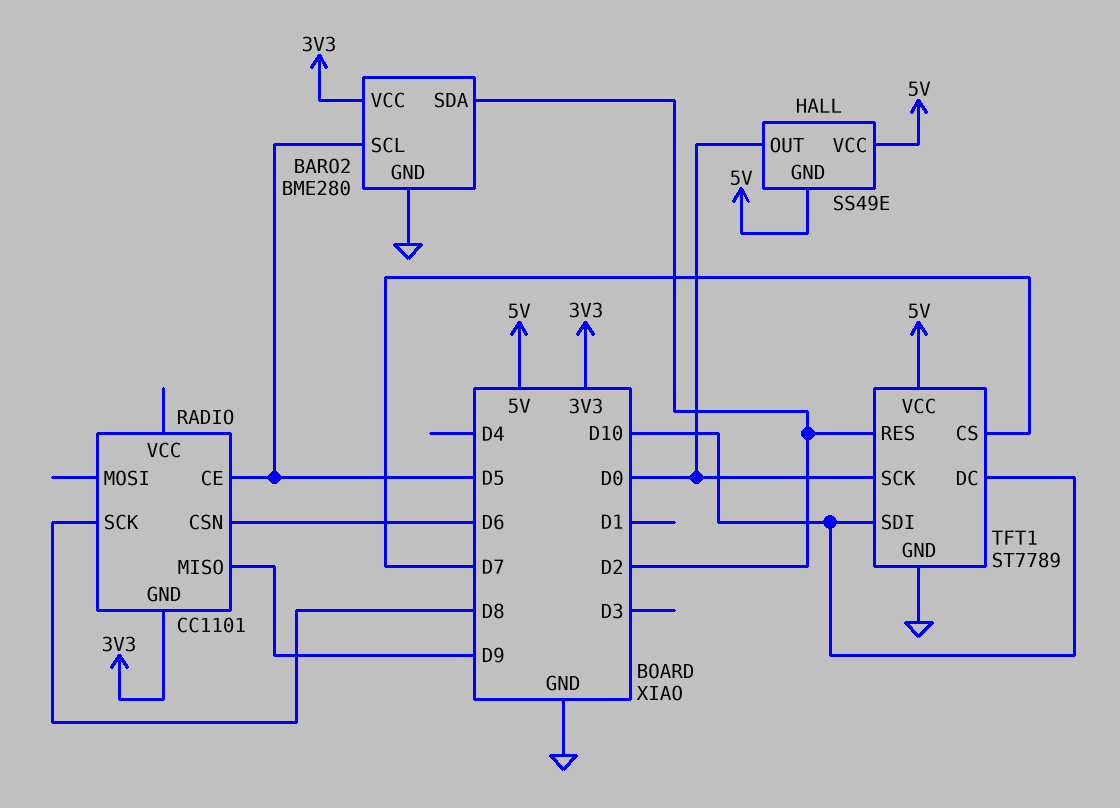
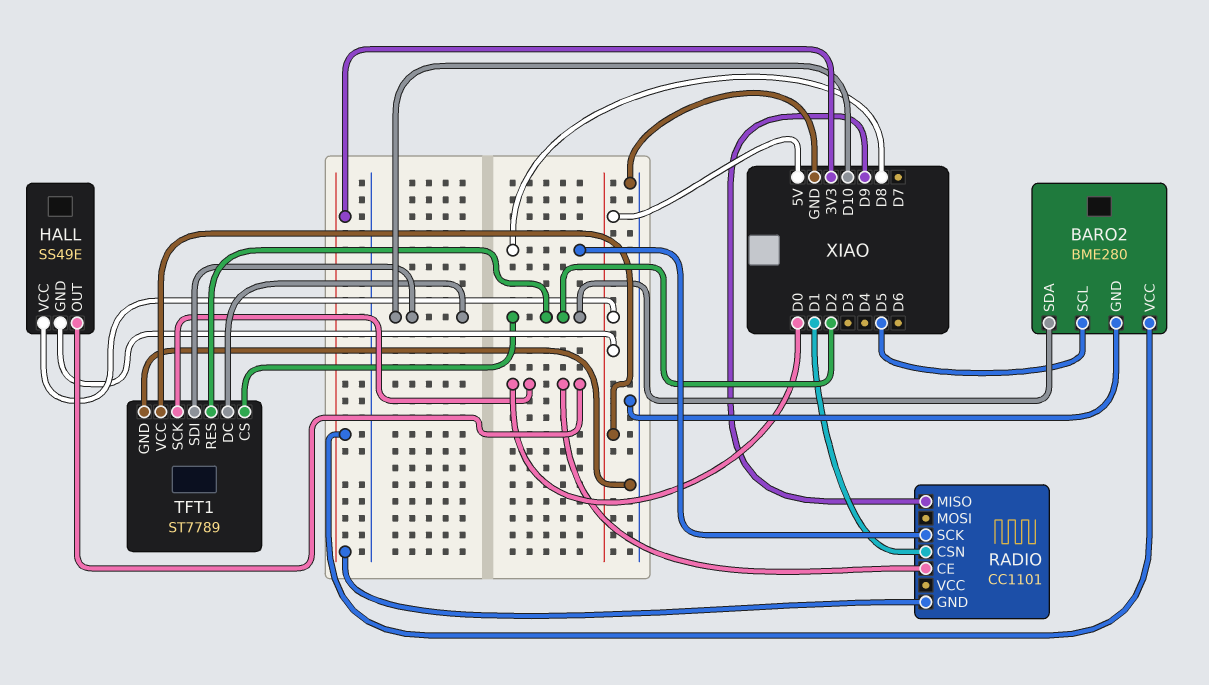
RADIO pin CE: D5 -> D0
RADIO pin CSN: D6 -> D1
TFT1 pin CS: D7 -> D2

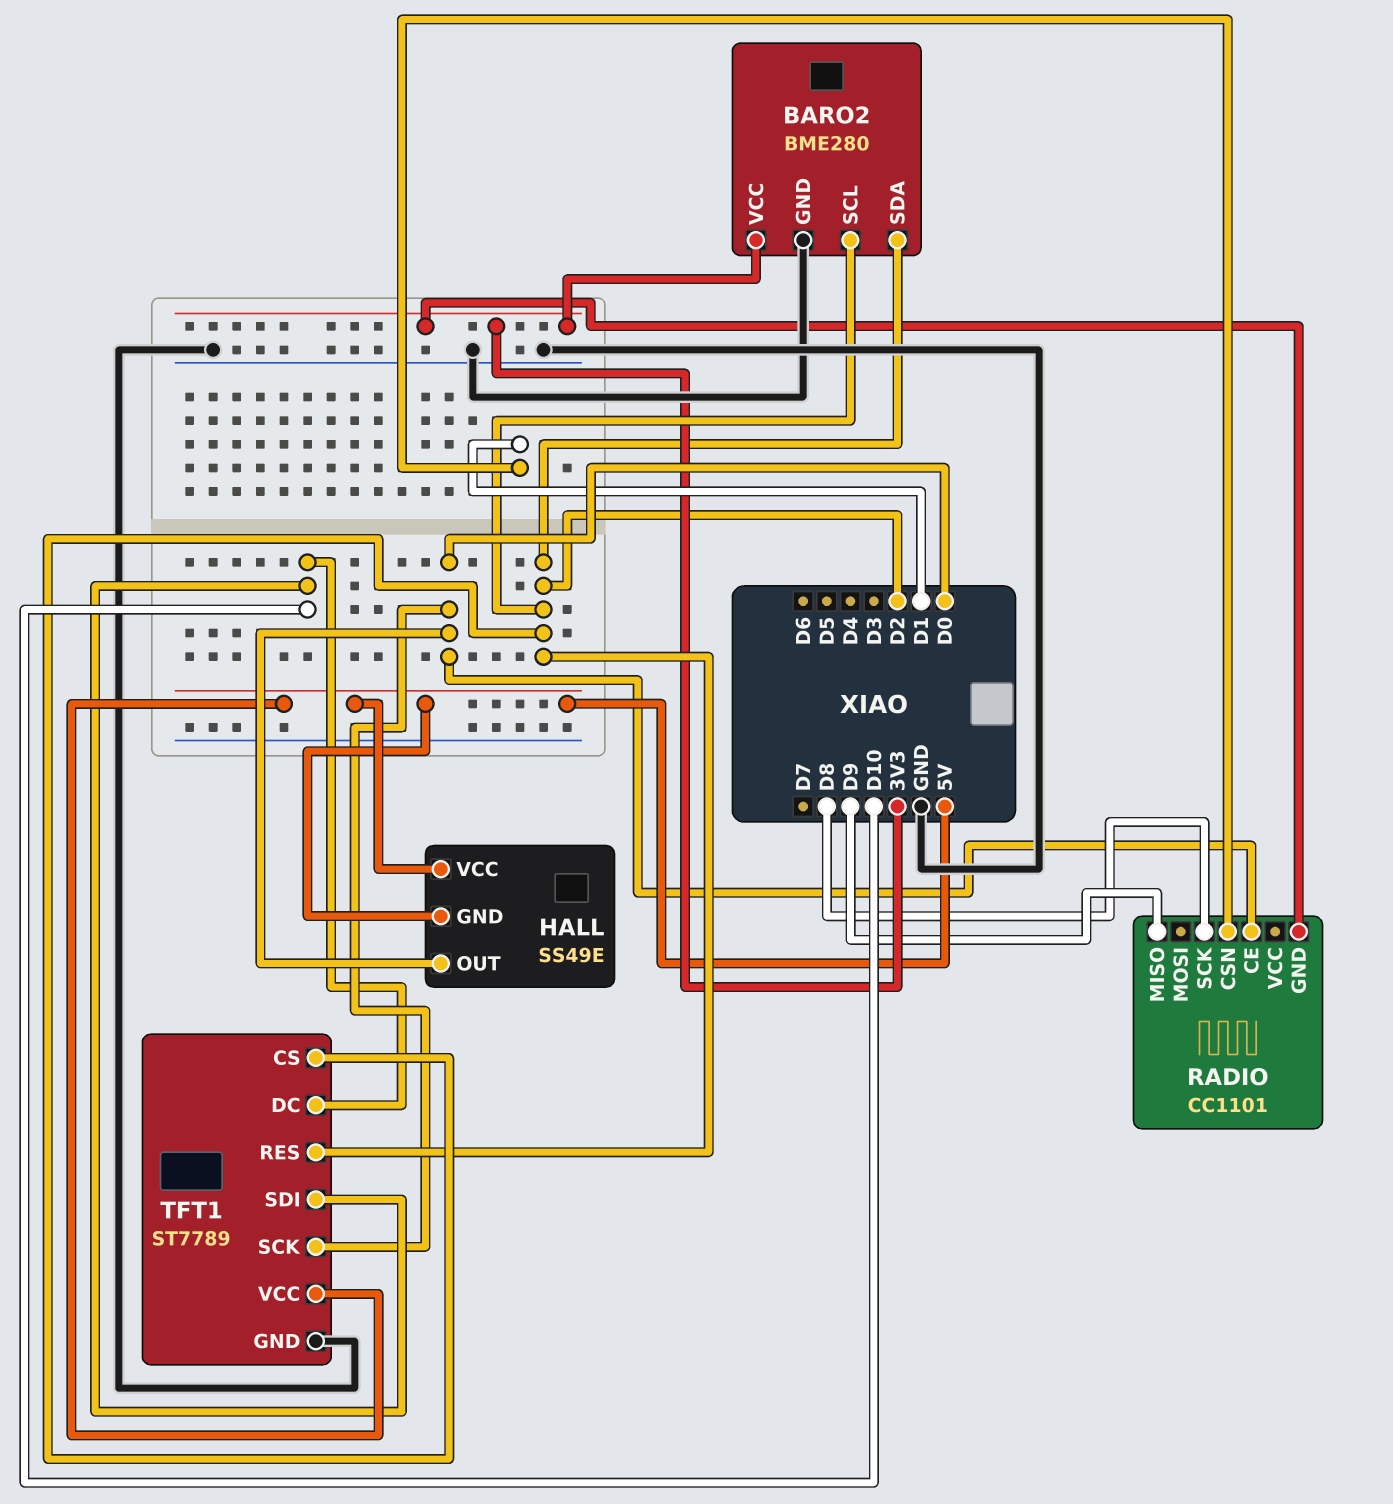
BARO2 pin SCL: D5 -> D2

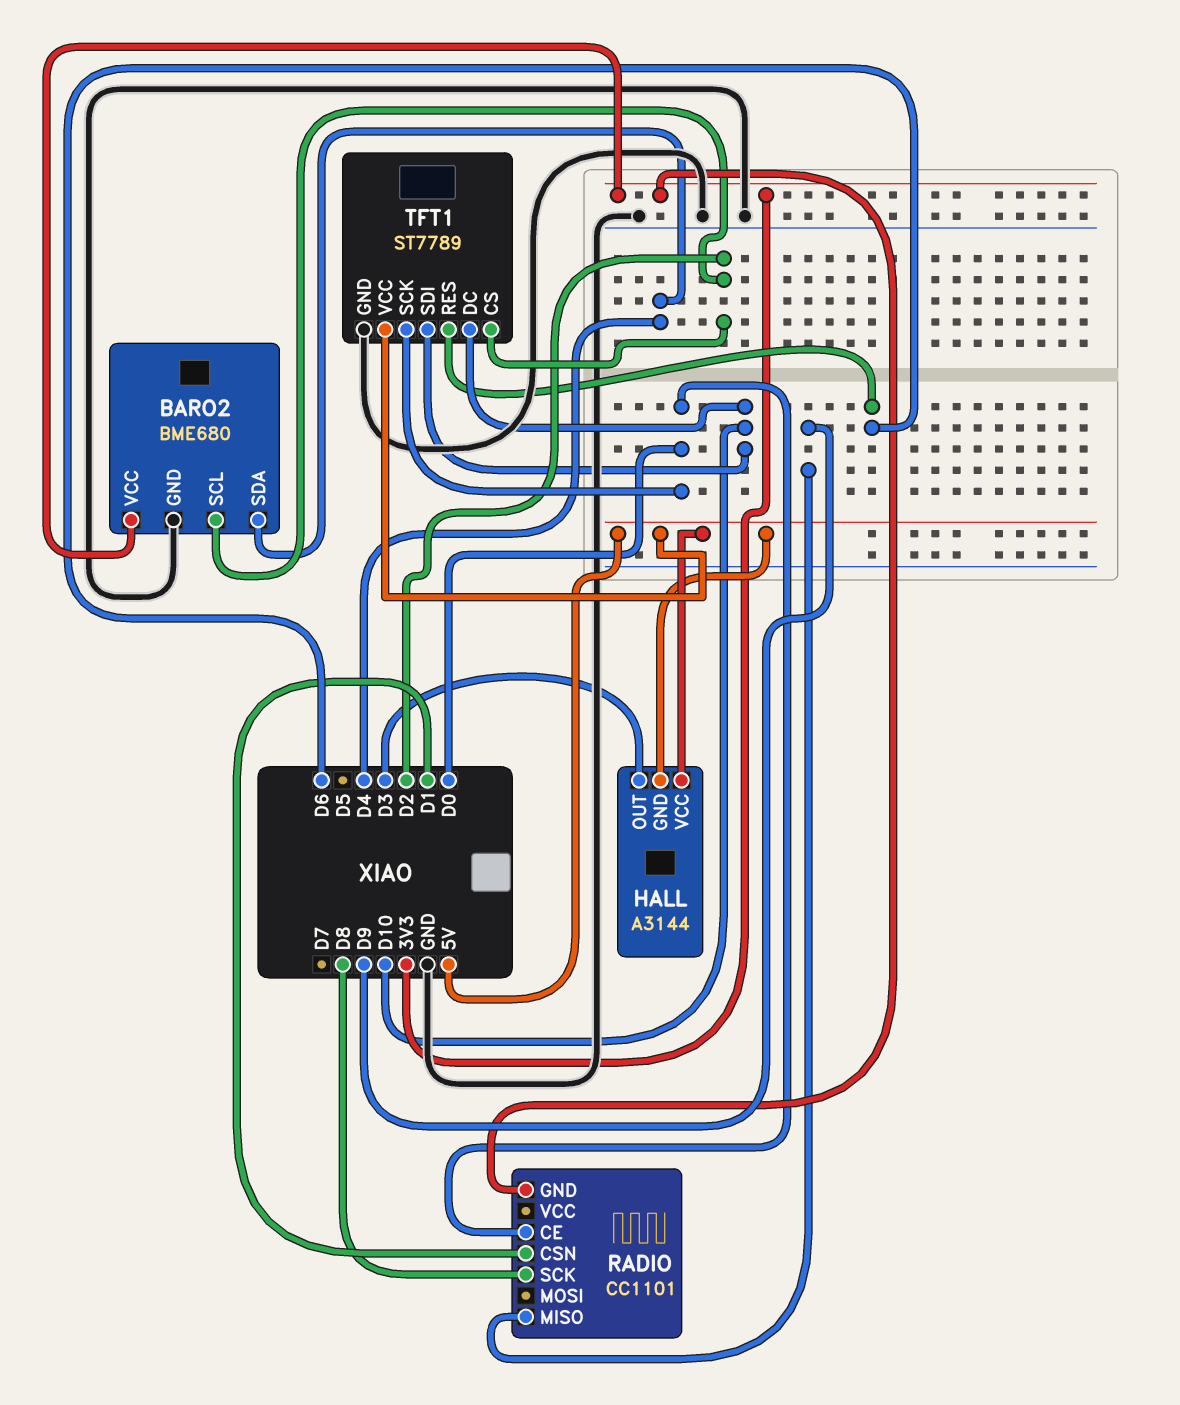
BARO2: BME280 -> BME680
BARO2 pin SDA: D2 -> D4
HALL: SS49E -> A3144
HALL pin OUT: D0 -> D3
TFT1 pin RES: D2 -> D6

